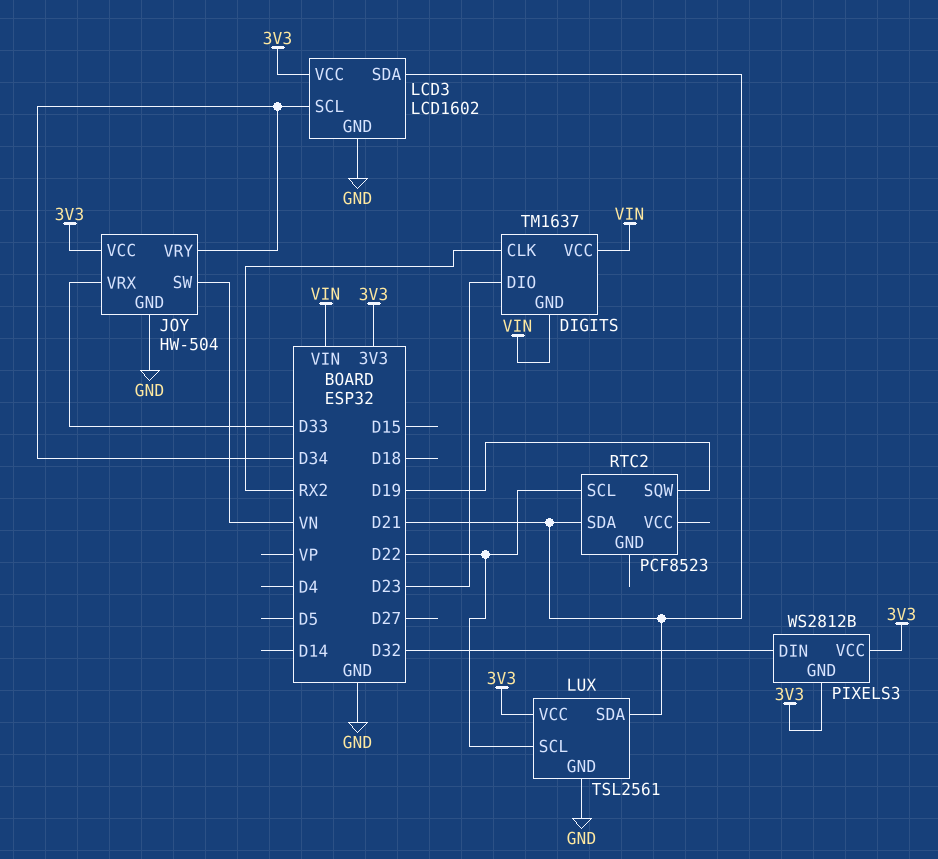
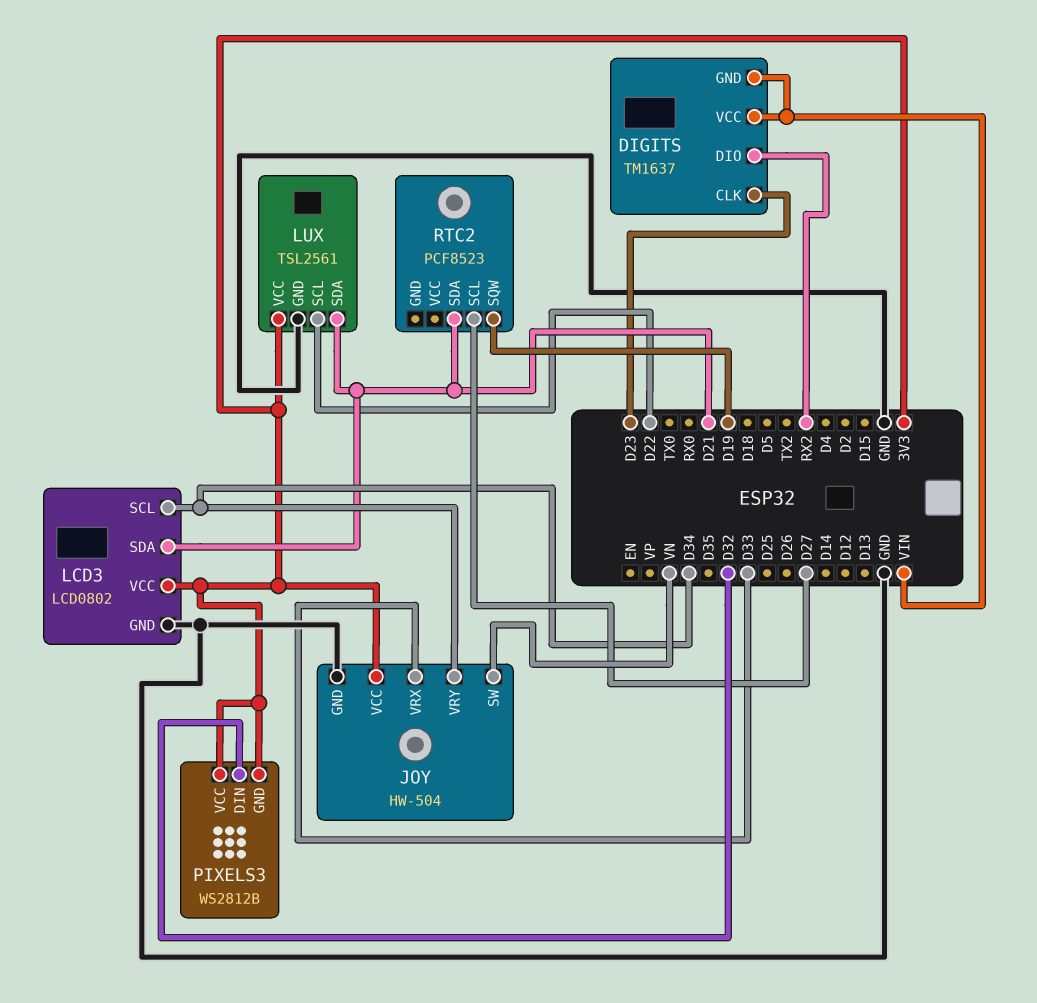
DIGITS pin CLK: RX2 -> D23
DIGITS pin DIO: D23 -> RX2
LCD3: LCD1602 -> LCD0802
RTC2 pin SCL: D22 -> D27

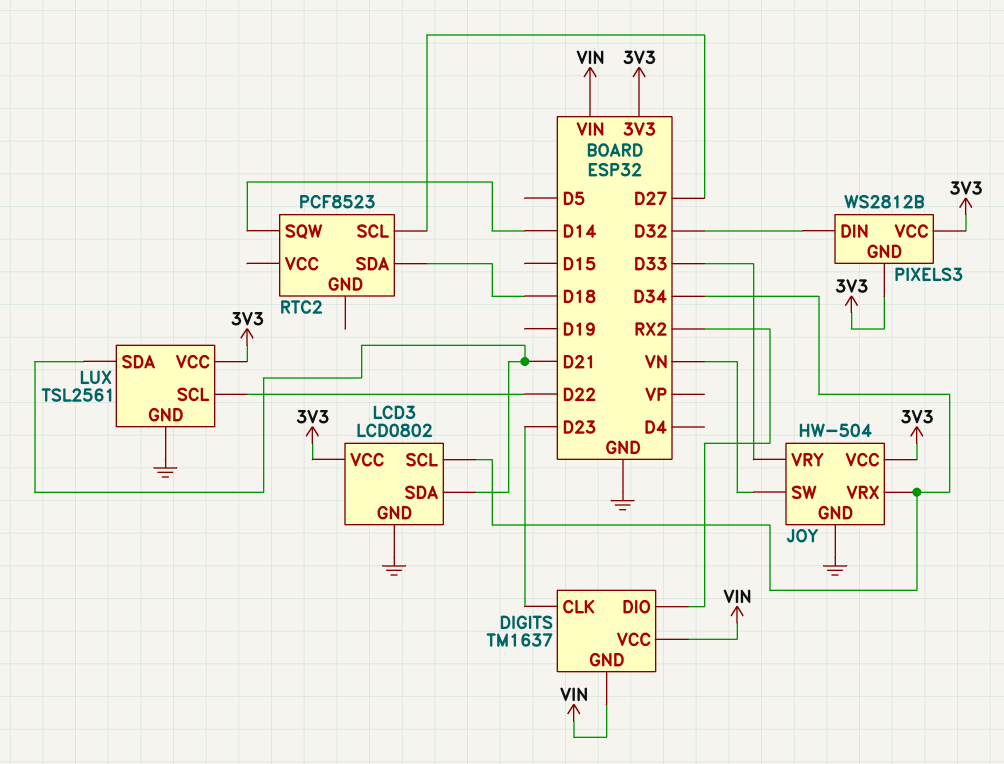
JOY pin VRX: D33 -> D34
JOY pin VRY: D34 -> D33
RTC2 pin SDA: D21 -> D18
RTC2 pin SQW: D19 -> D14

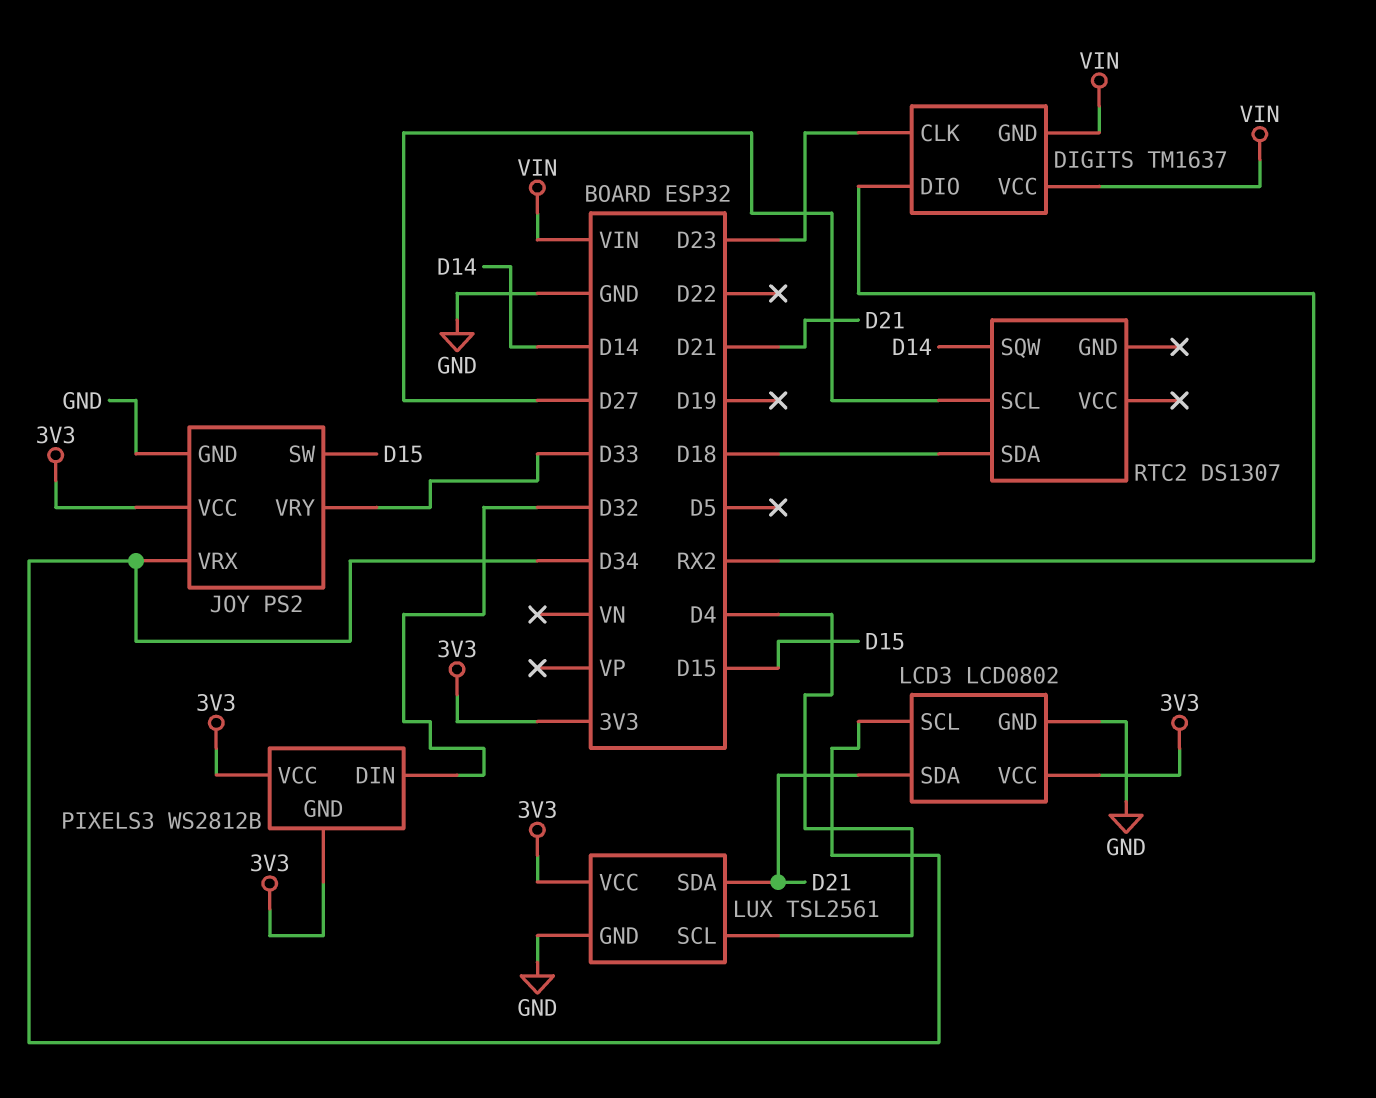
JOY: HW-504 -> PS2
JOY pin SW: VN -> D15
LUX pin SCL: D22 -> D4
RTC2: PCF8523 -> DS1307

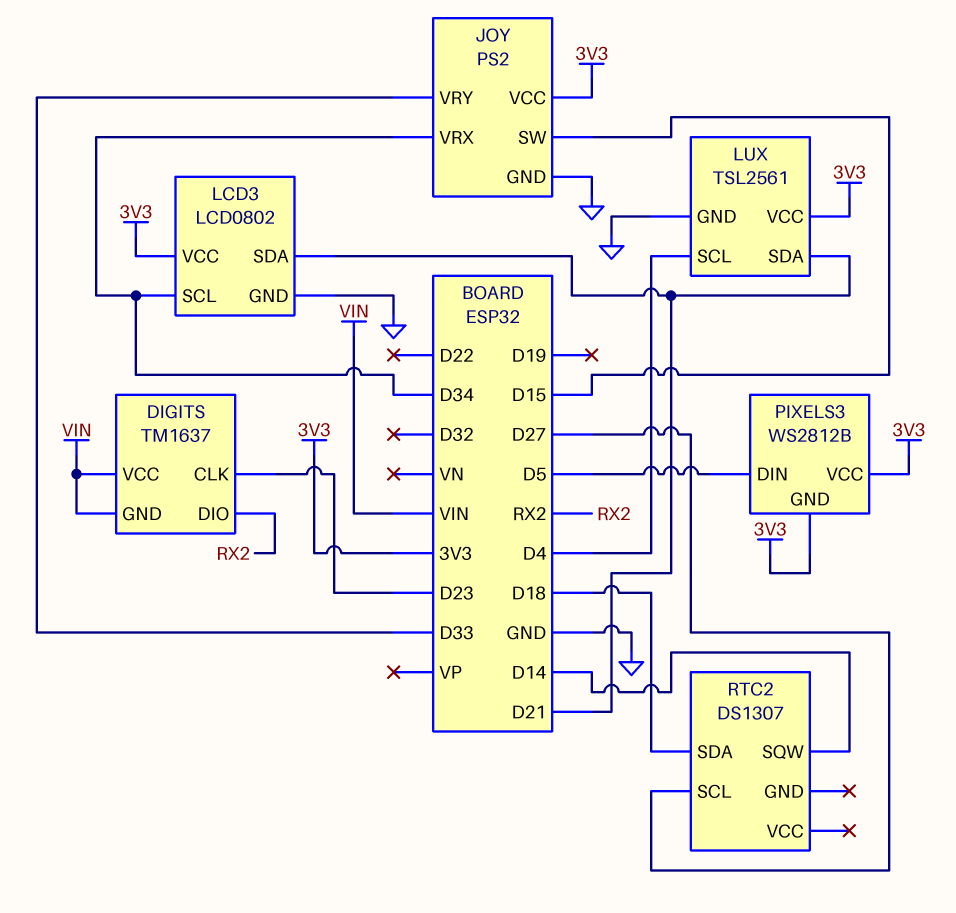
PIXELS3 pin DIN: D32 -> D5

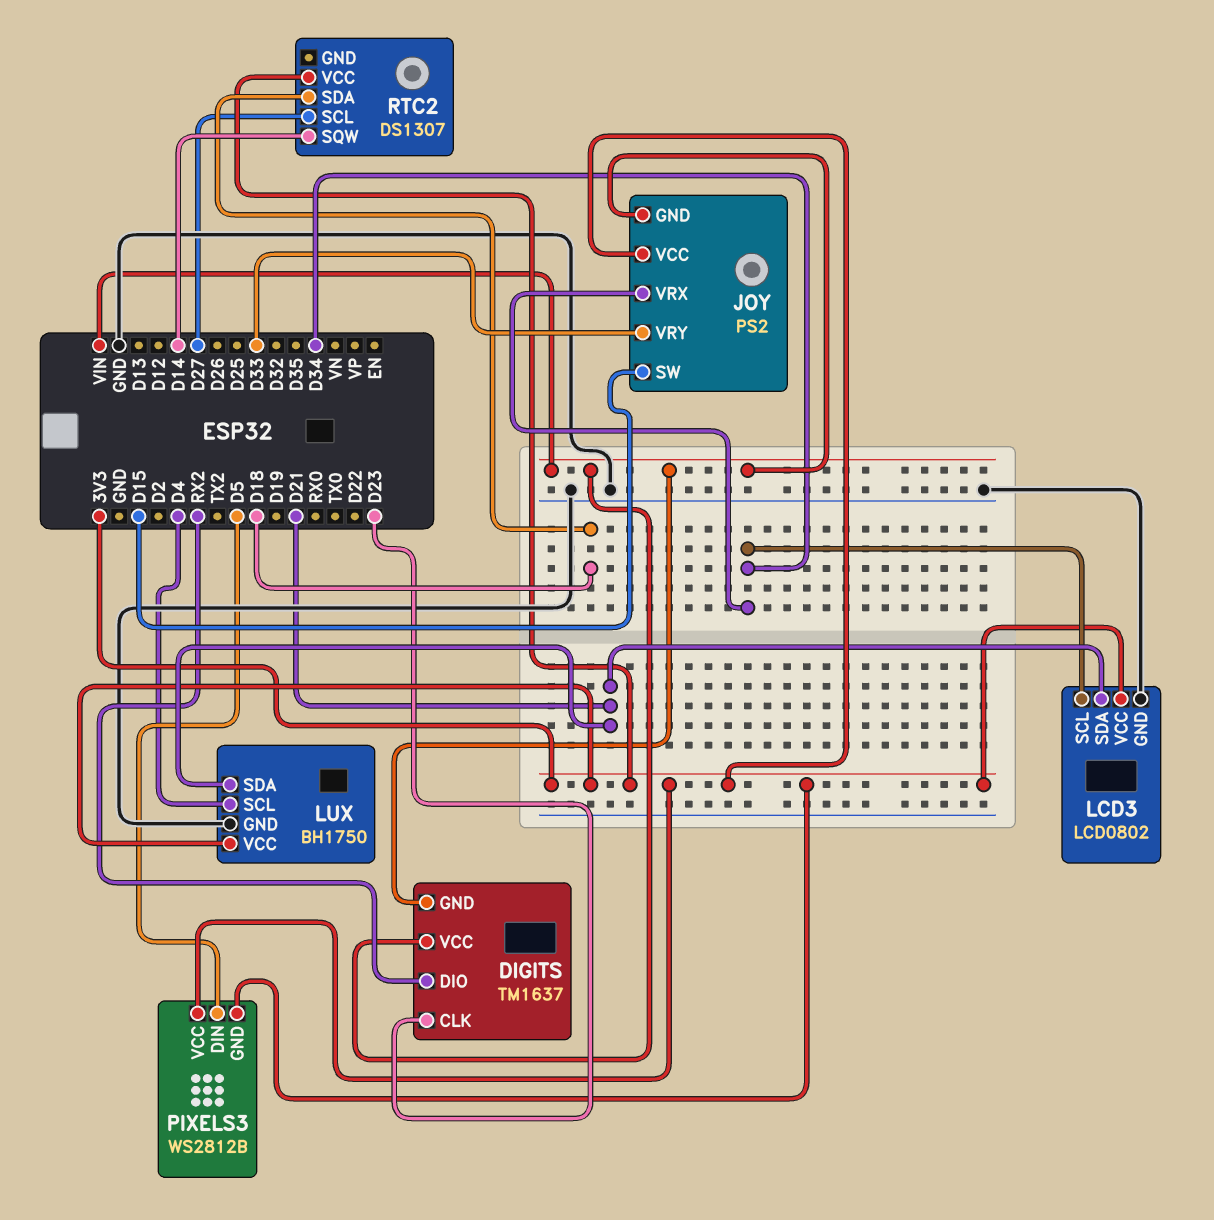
JOY pin GND: GND -> VIN
LUX: TSL2561 -> BH1750
RTC2 pin VCC: none -> 3V3

